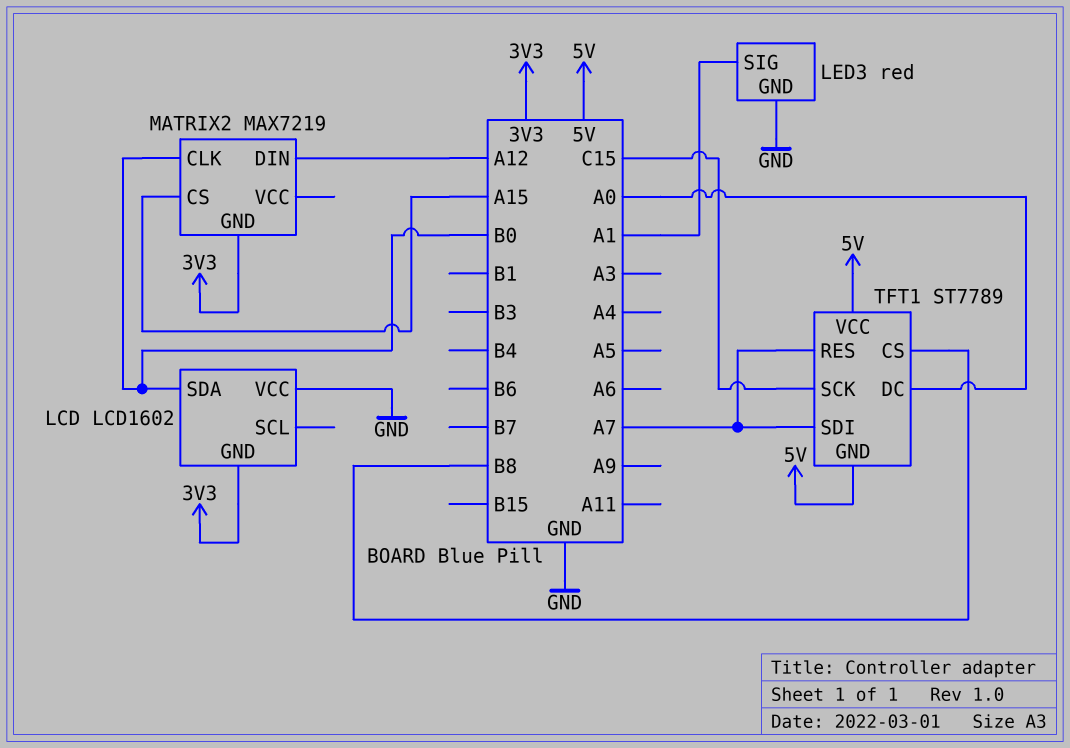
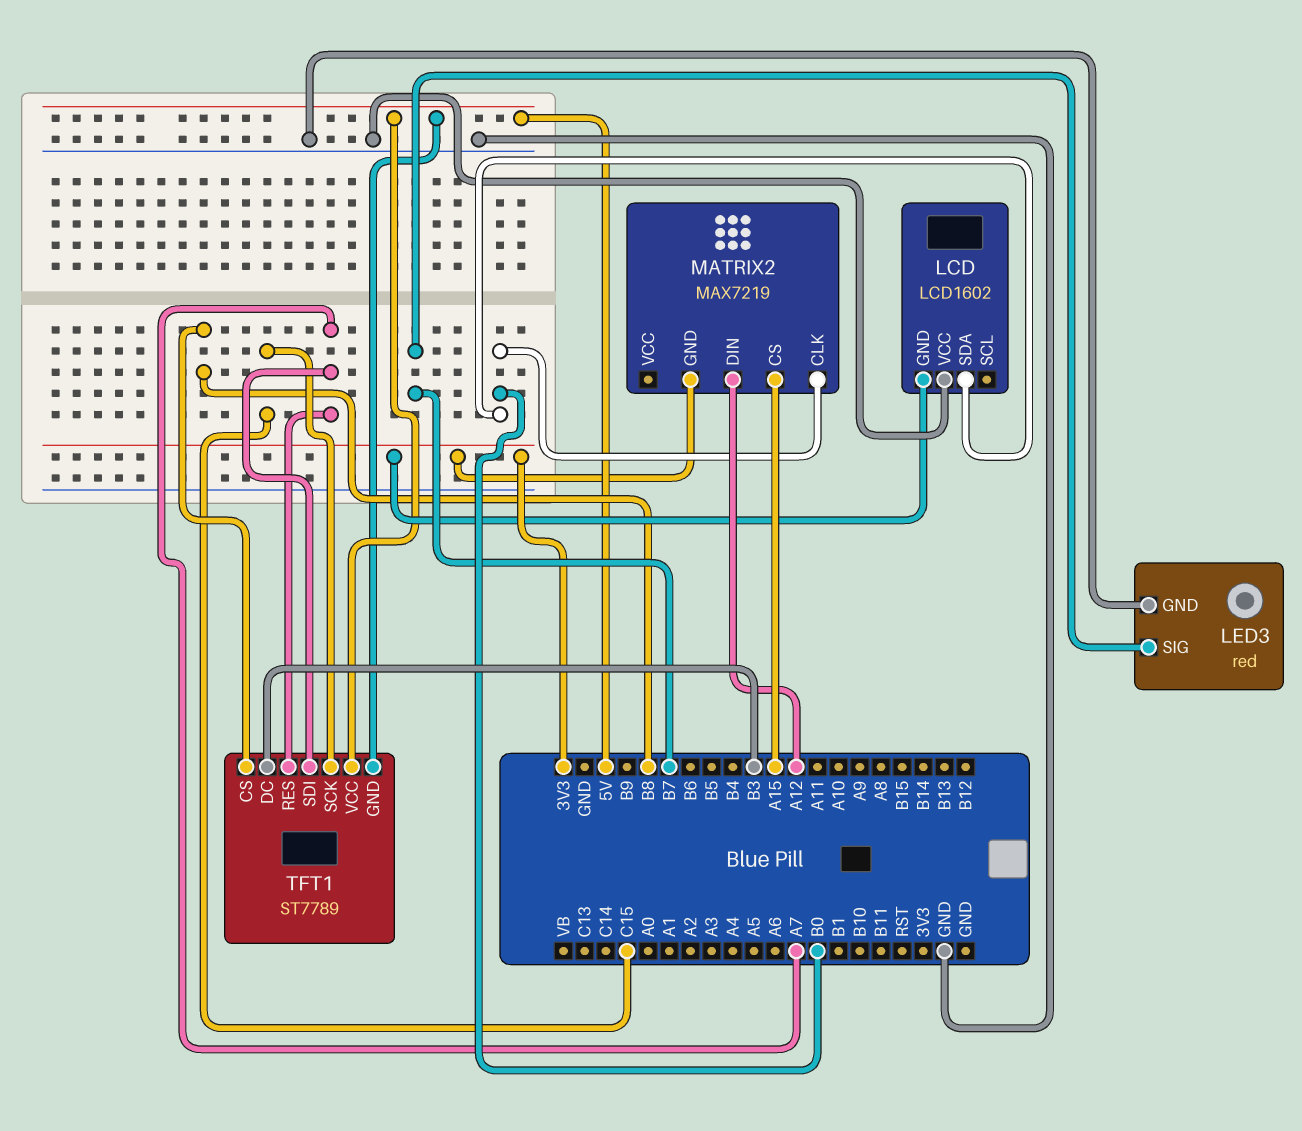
LED3 pin SIG: A1 -> B7
TFT1 pin DC: A0 -> B3

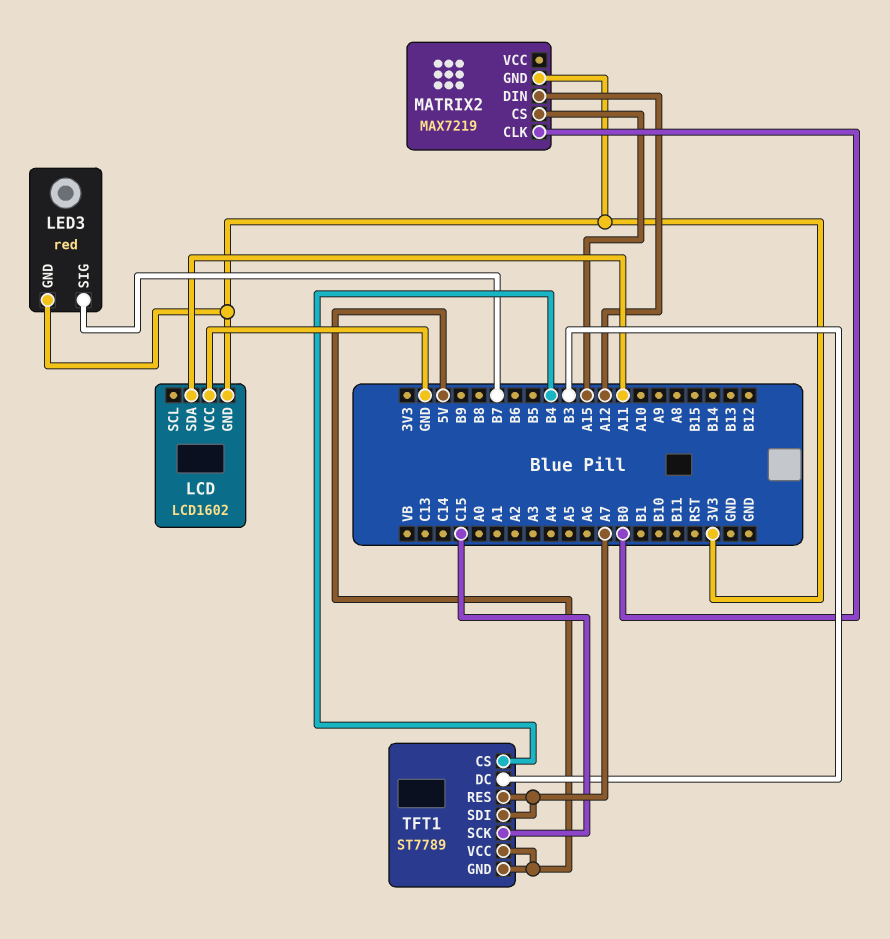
LCD pin SDA: B0 -> A11
LED3 pin GND: GND -> 3V3
TFT1 pin CS: B8 -> B4

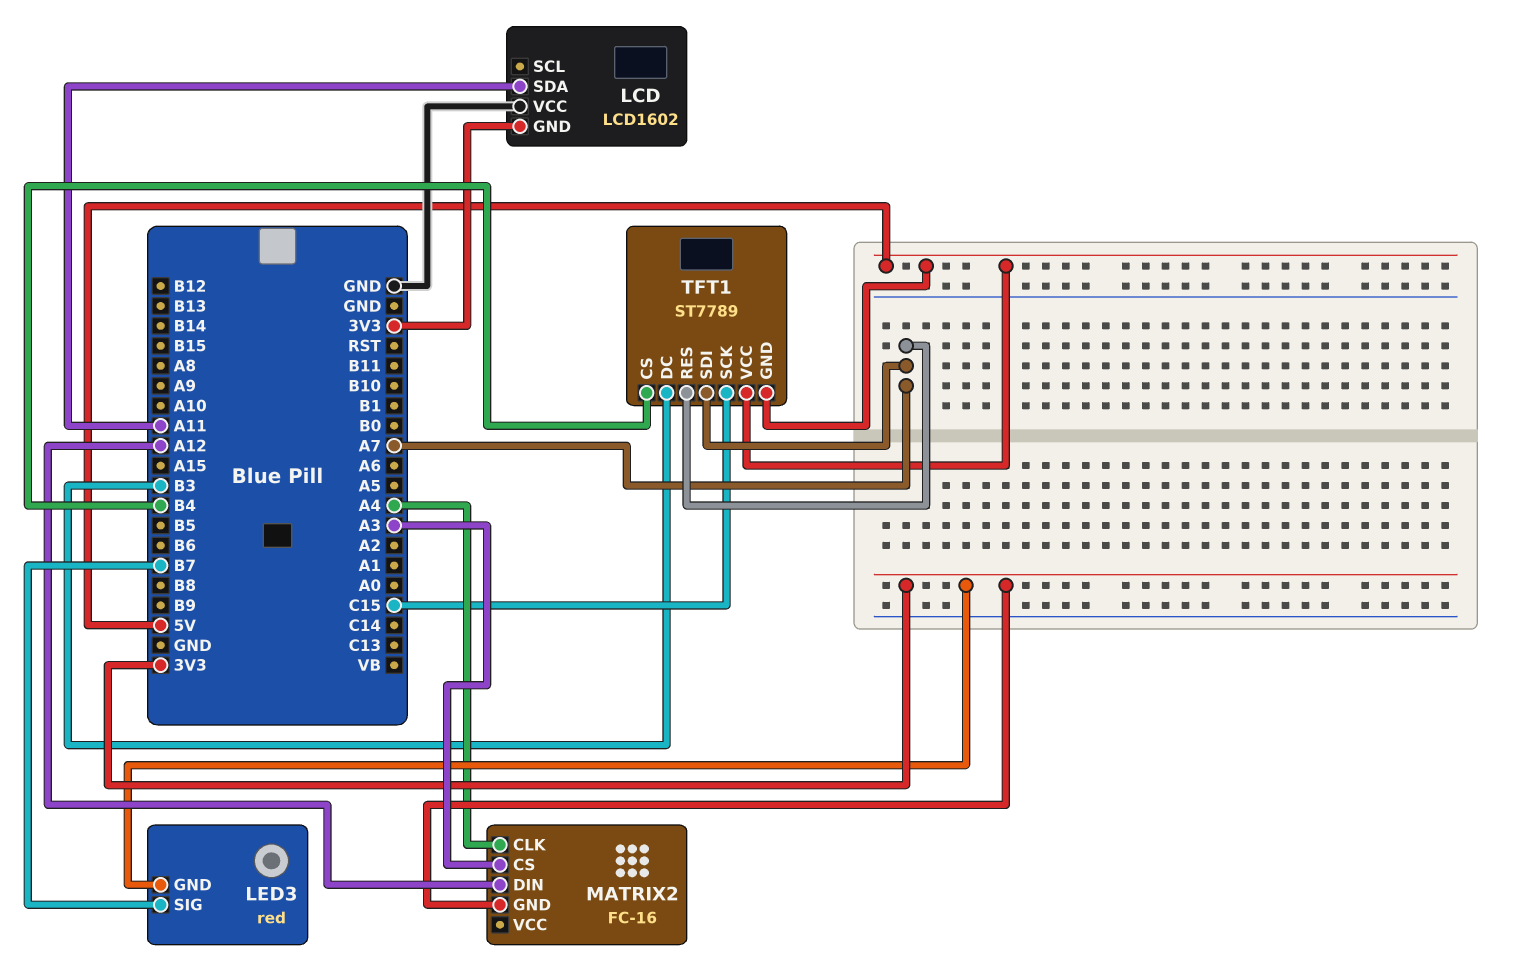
MATRIX2: MAX7219 -> FC-16
MATRIX2 pin CLK: B0 -> A4
MATRIX2 pin CS: A15 -> A3

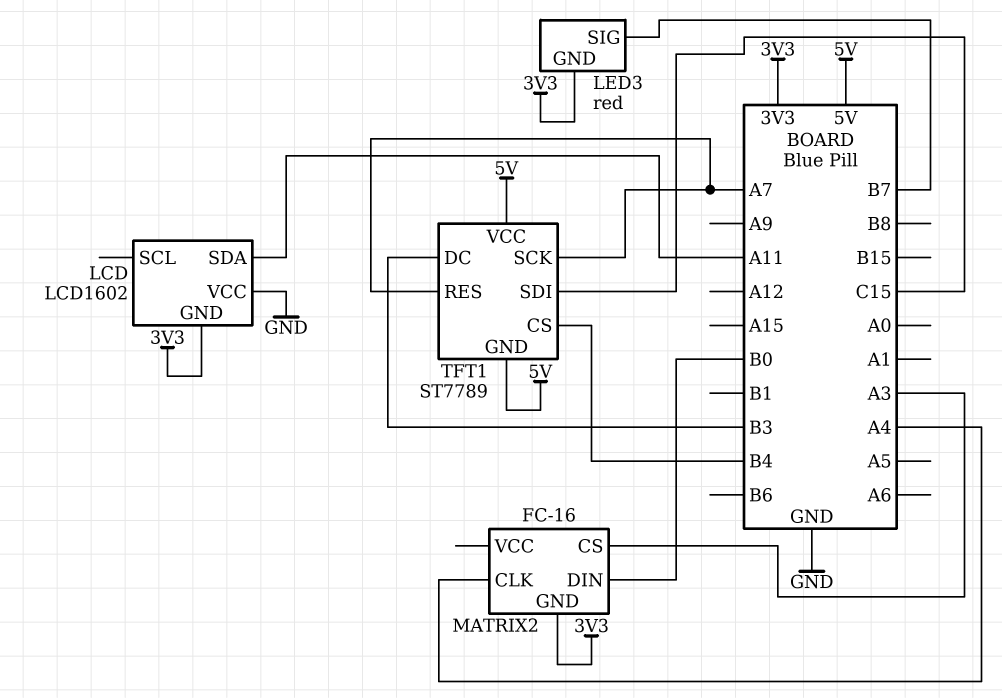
MATRIX2 pin DIN: A12 -> B0
TFT1 pin SCK: C15 -> A7
TFT1 pin SDI: A7 -> C15

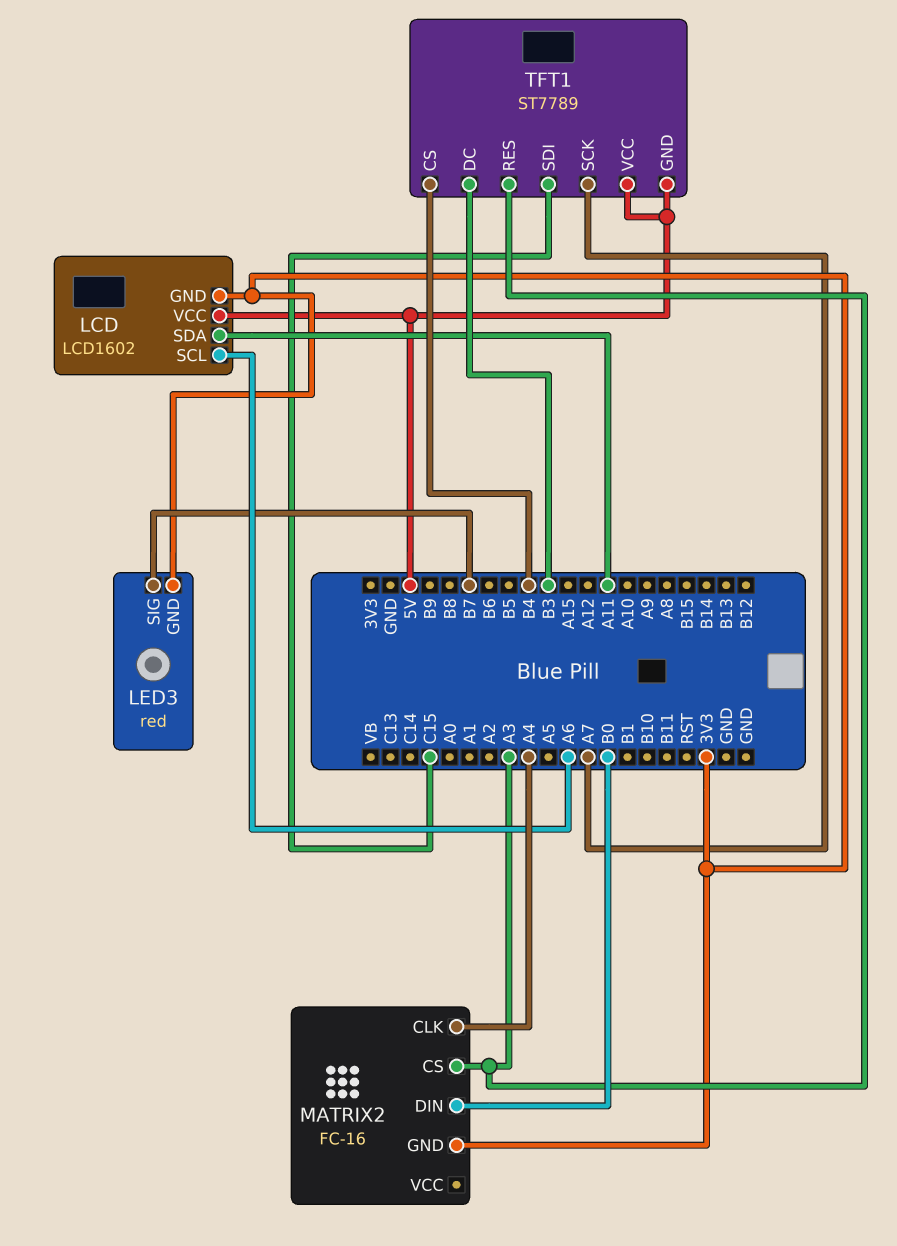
LCD pin SCL: none -> A6
LCD pin VCC: GND -> 5V
TFT1 pin RES: A7 -> A3

